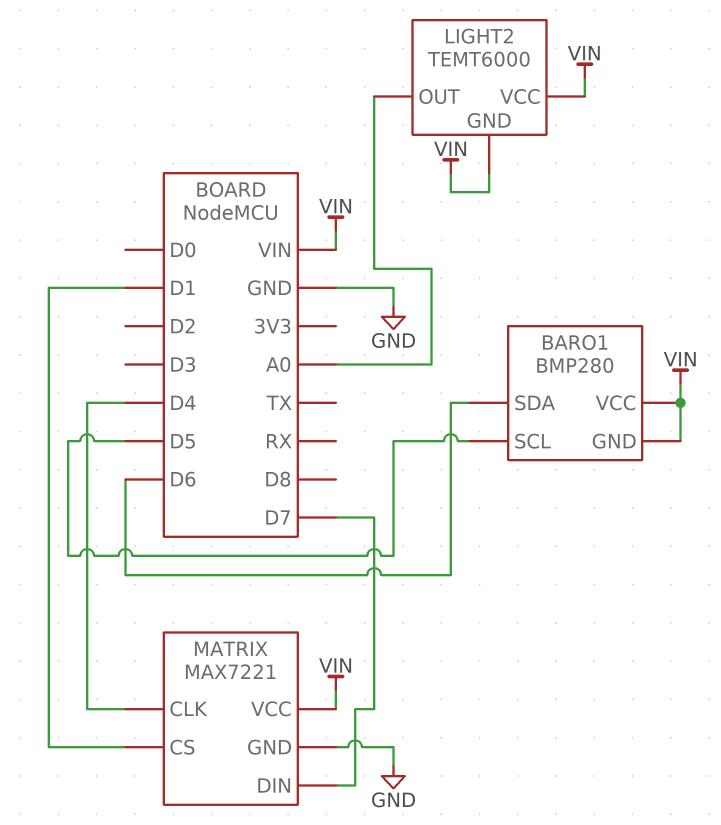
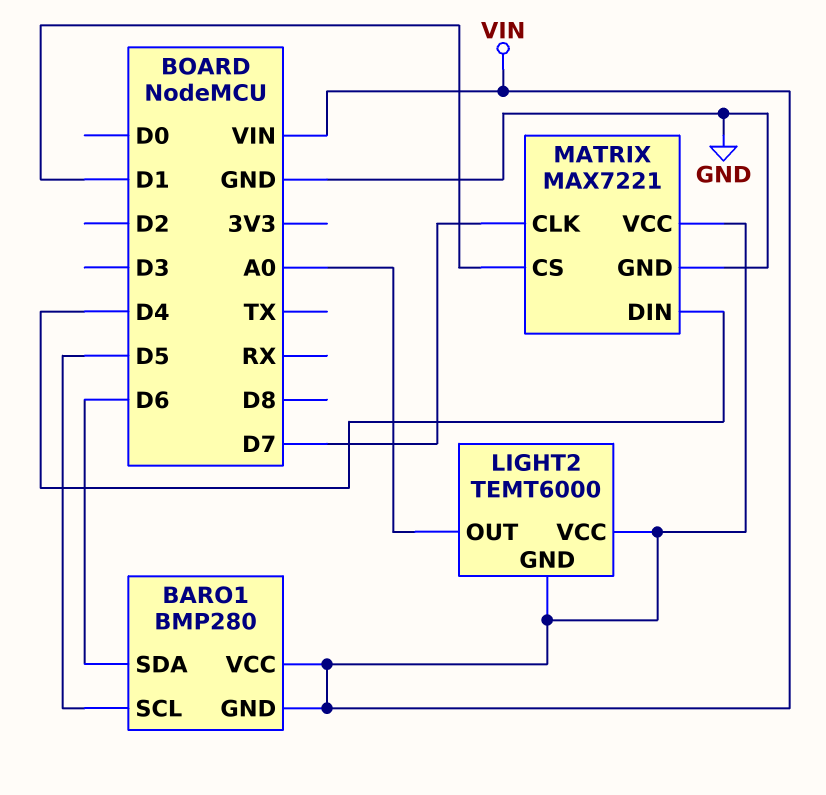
MATRIX pin CLK: D4 -> D7
MATRIX pin DIN: D7 -> D4

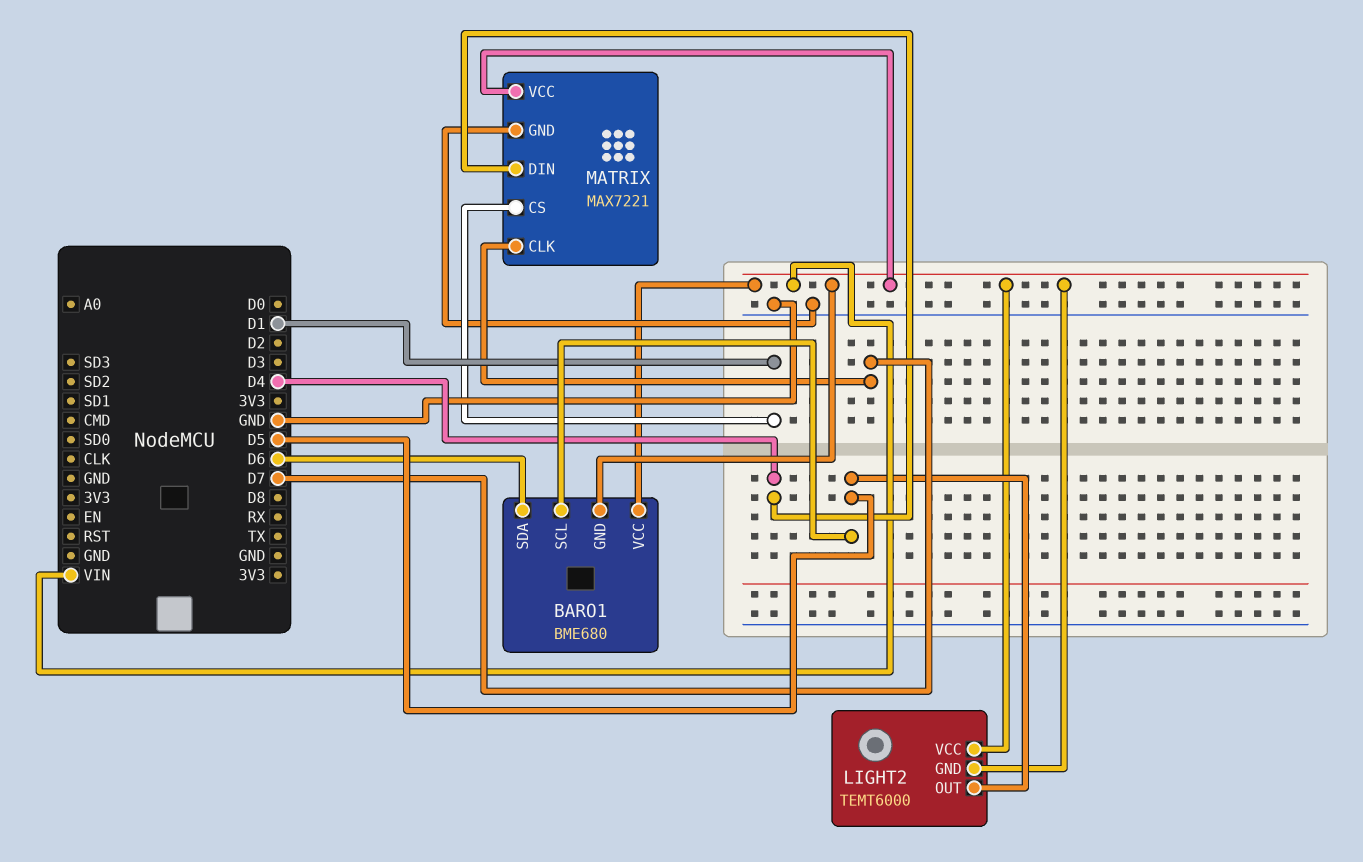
BARO1: BMP280 -> BME680
LIGHT2 pin OUT: A0 -> D5

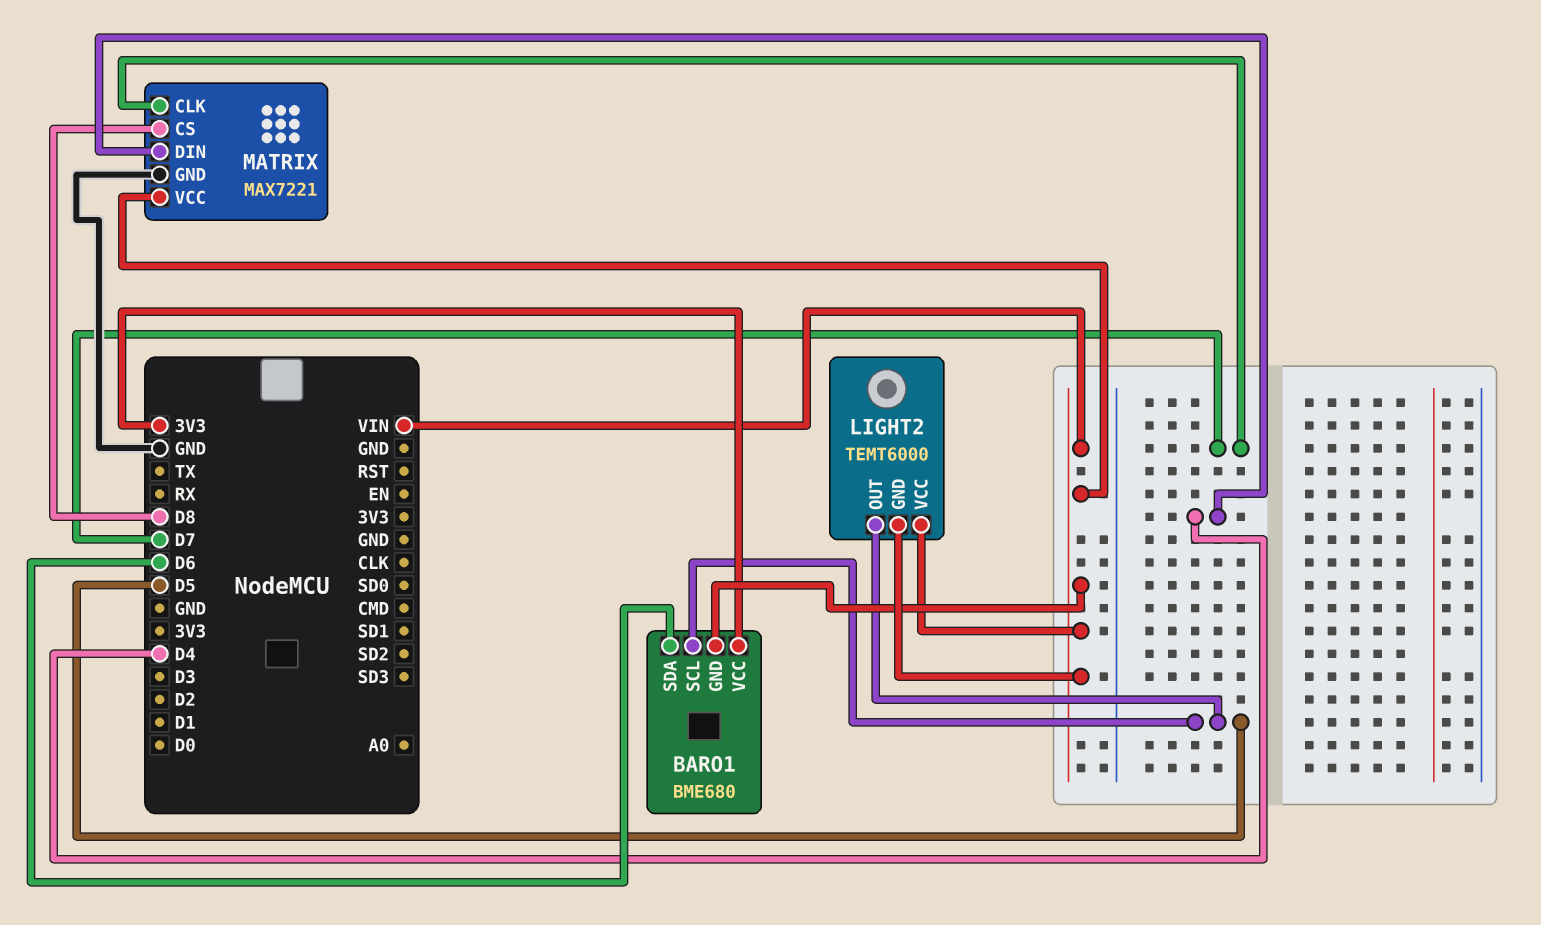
BARO1 pin VCC: VIN -> 3V3
MATRIX pin CS: D1 -> D8

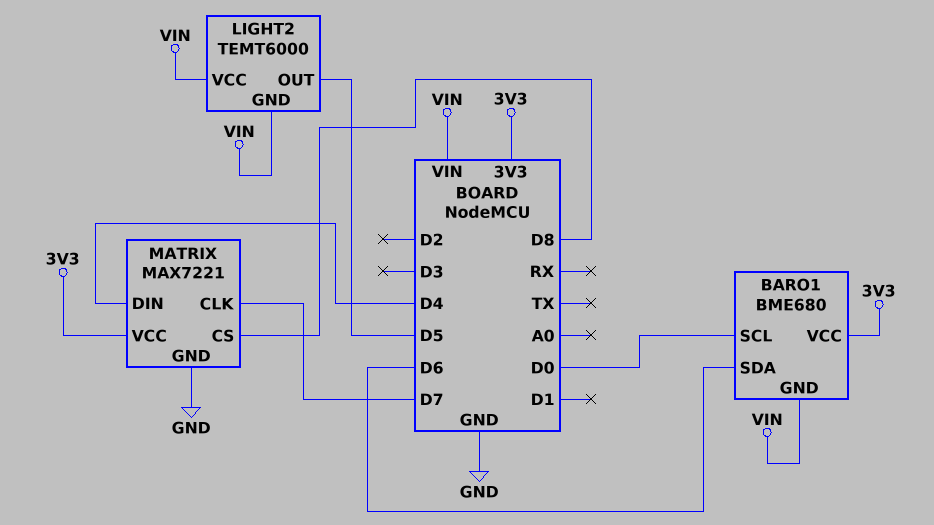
BARO1 pin SCL: D5 -> D0
MATRIX pin VCC: VIN -> 3V3

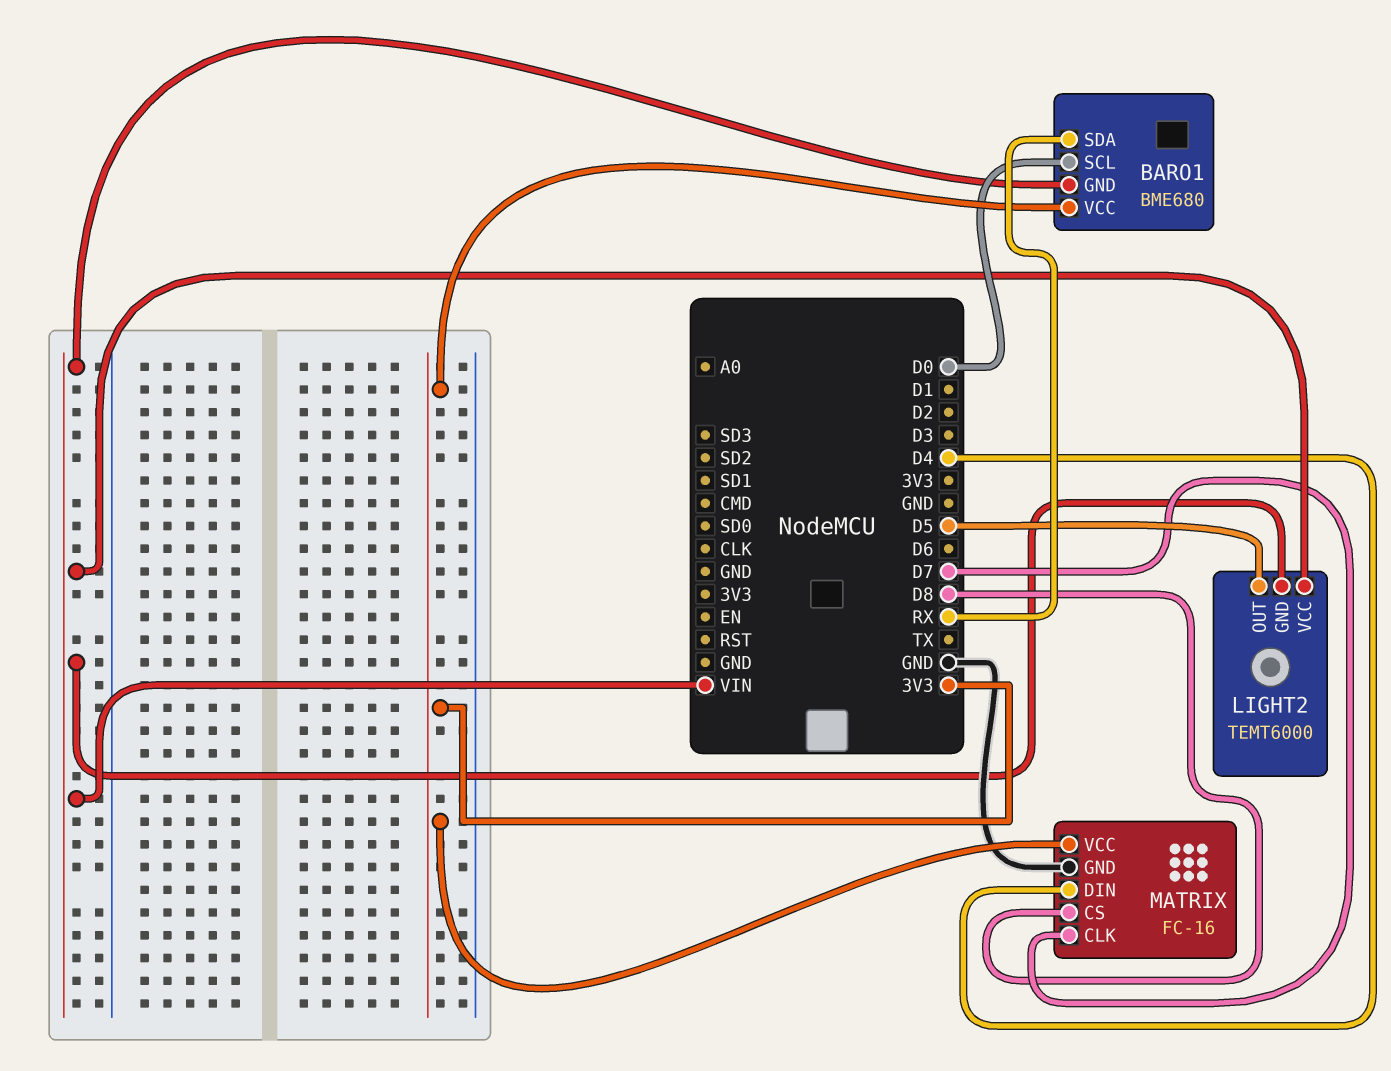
BARO1 pin SDA: D6 -> RX
MATRIX: MAX7221 -> FC-16

